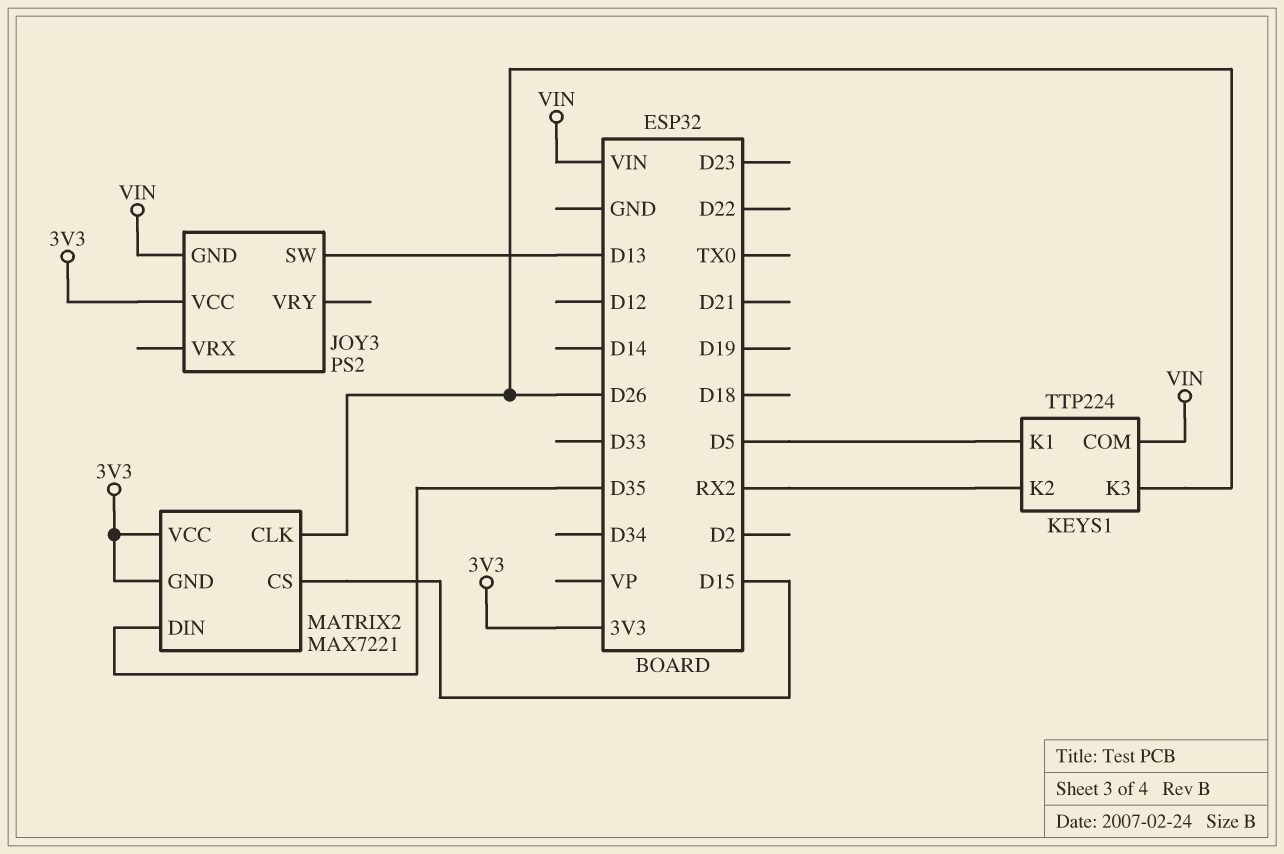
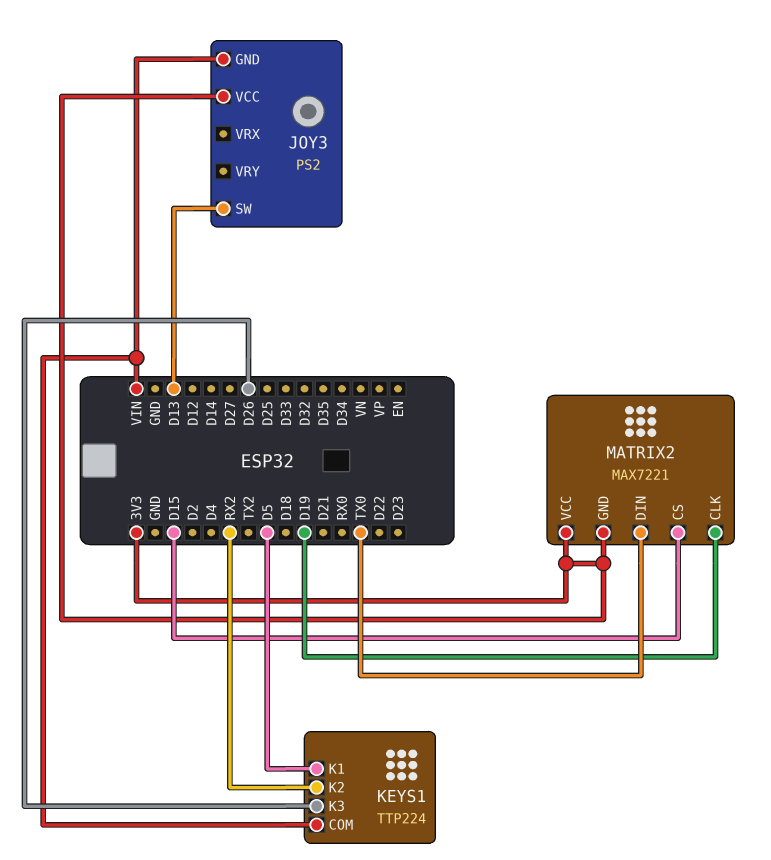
MATRIX2 pin CLK: D26 -> D19
MATRIX2 pin DIN: D35 -> TX0

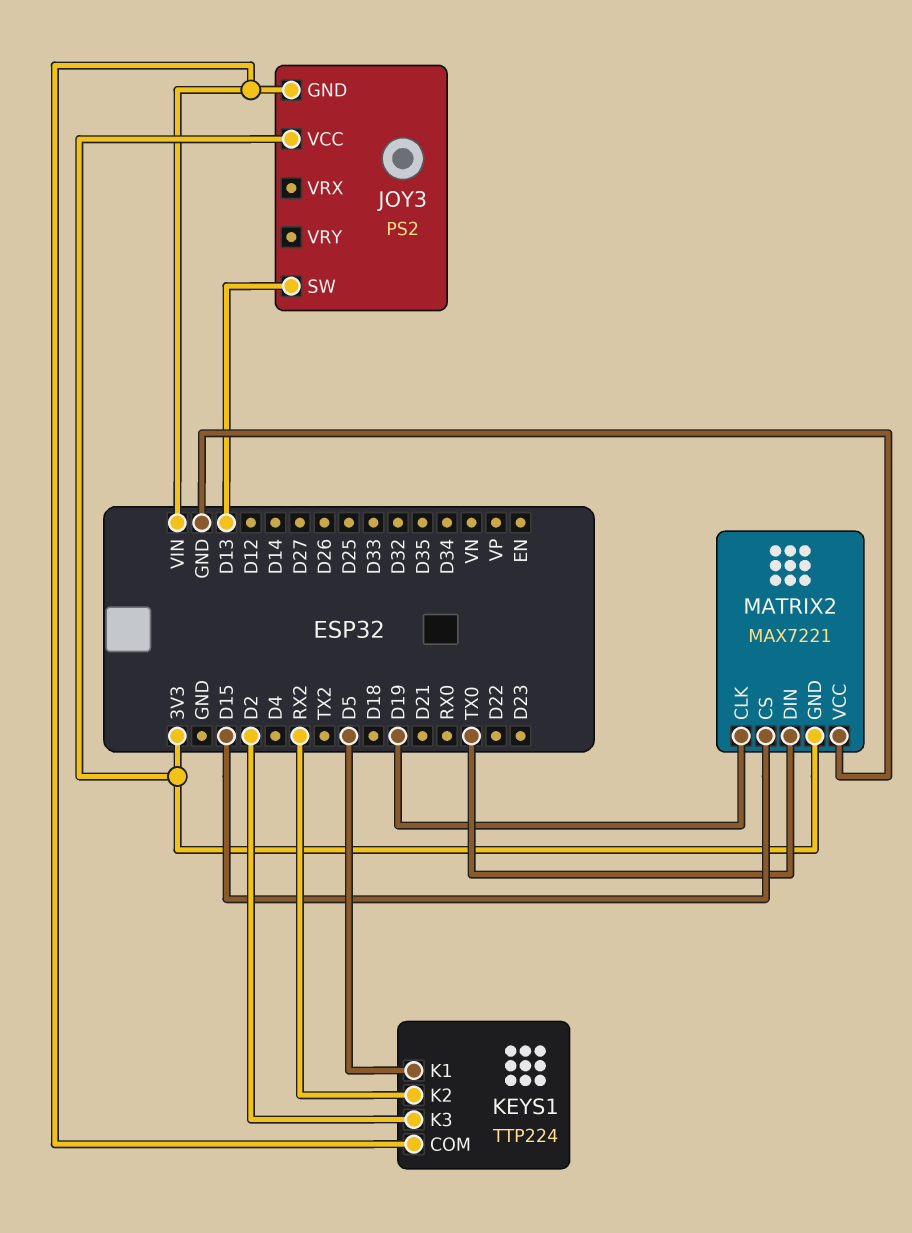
KEYS1 pin K3: D26 -> D2
MATRIX2 pin VCC: 3V3 -> GND

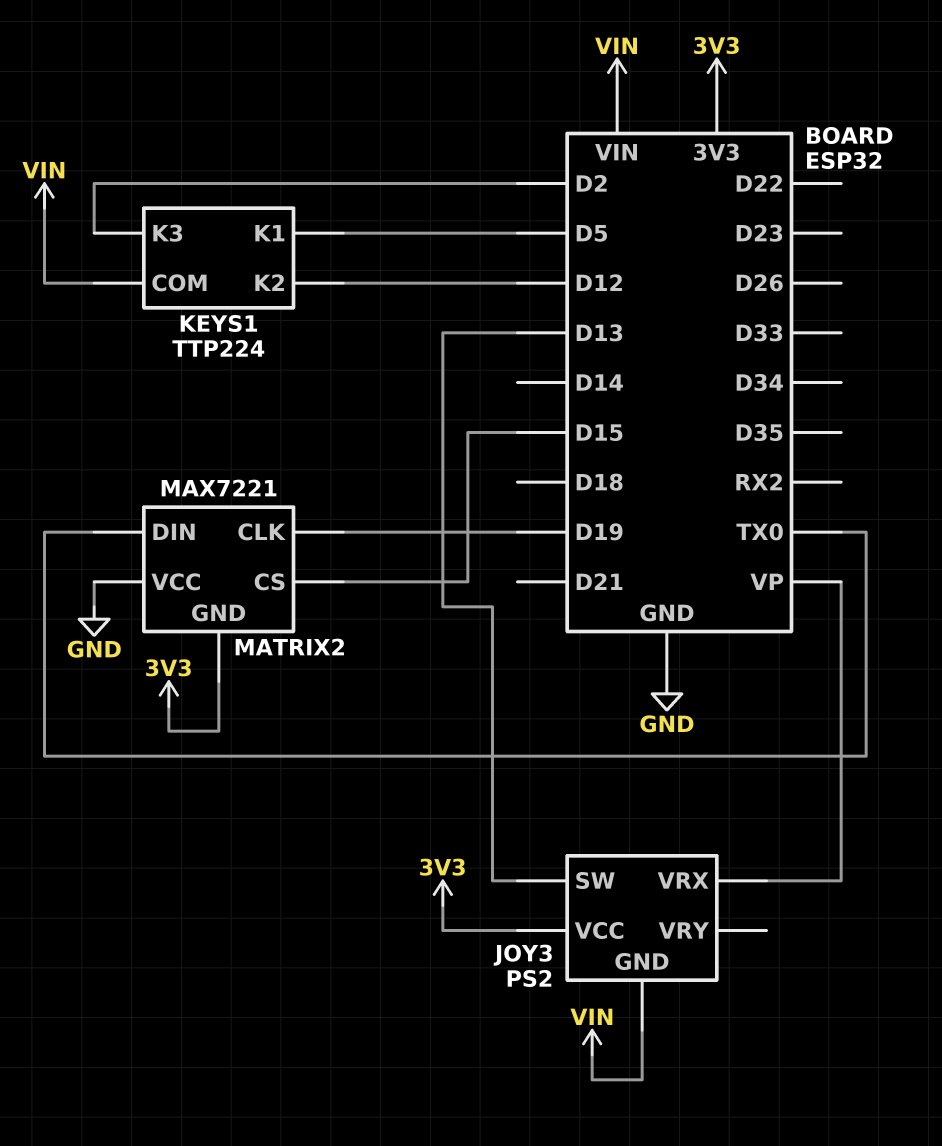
JOY3 pin VRX: none -> VP
KEYS1 pin K2: RX2 -> D12

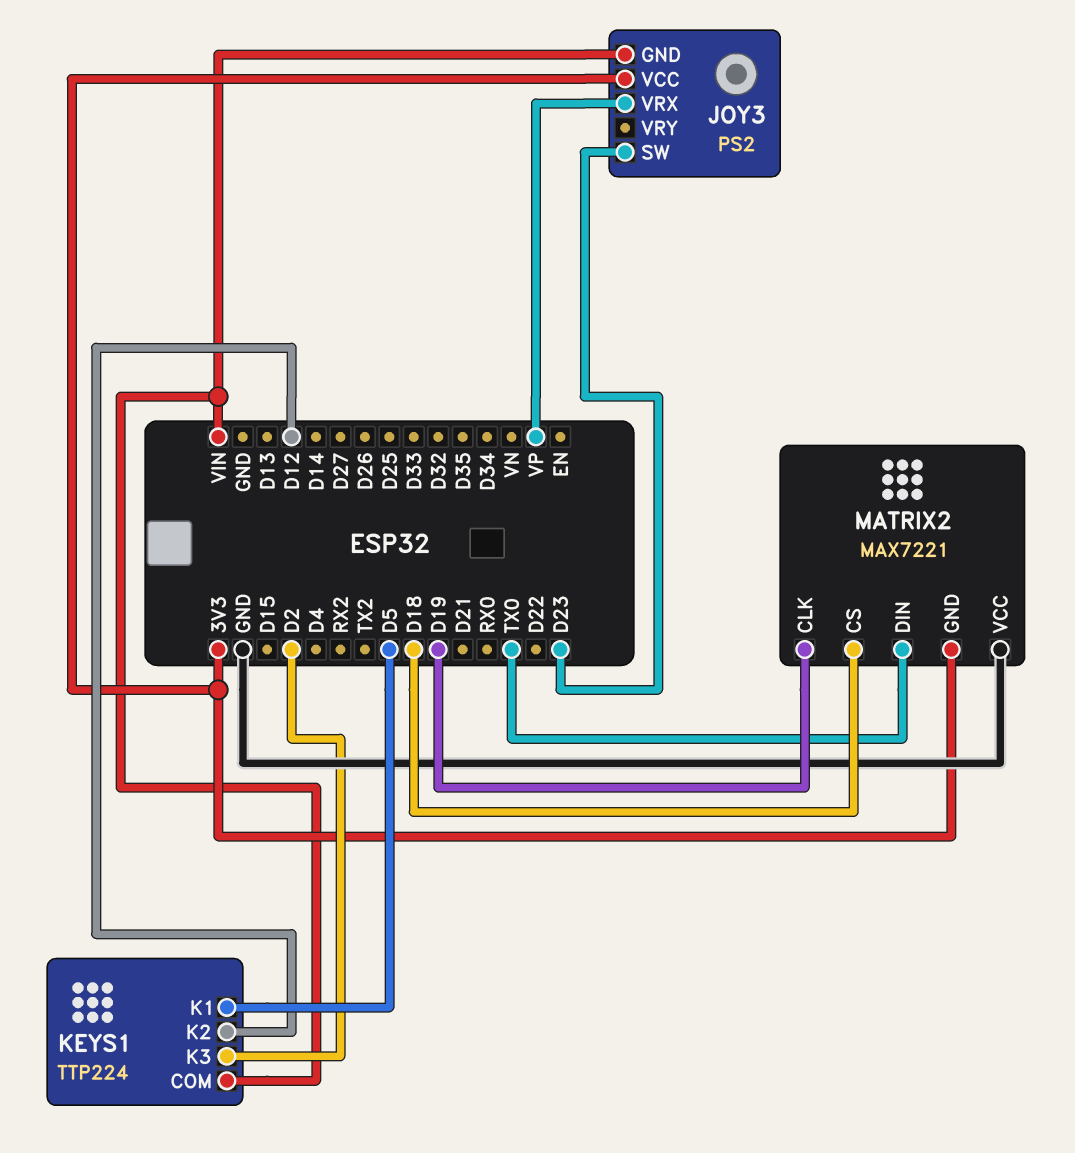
JOY3 pin SW: D13 -> D23
MATRIX2 pin CS: D15 -> D18

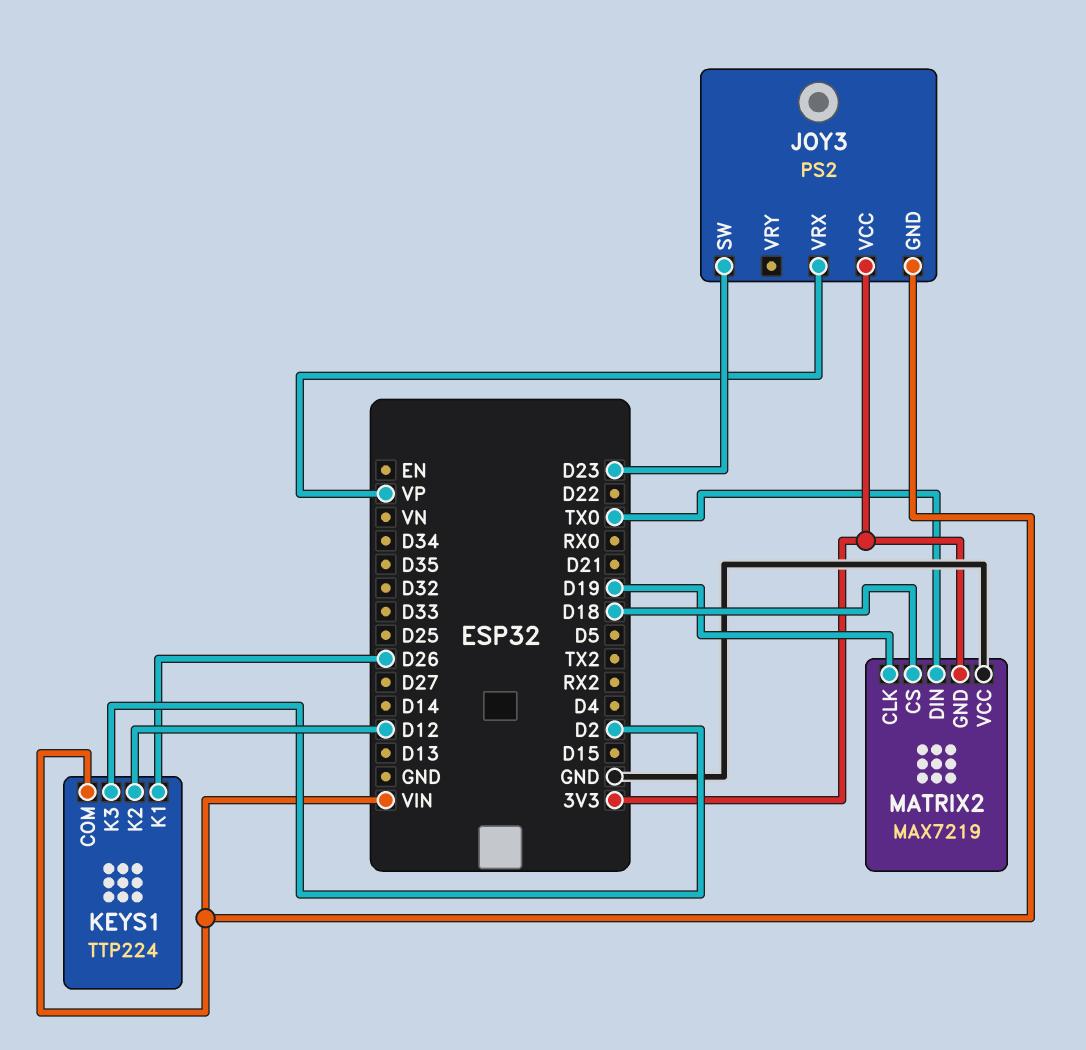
KEYS1 pin K1: D5 -> D26
MATRIX2: MAX7221 -> MAX7219

